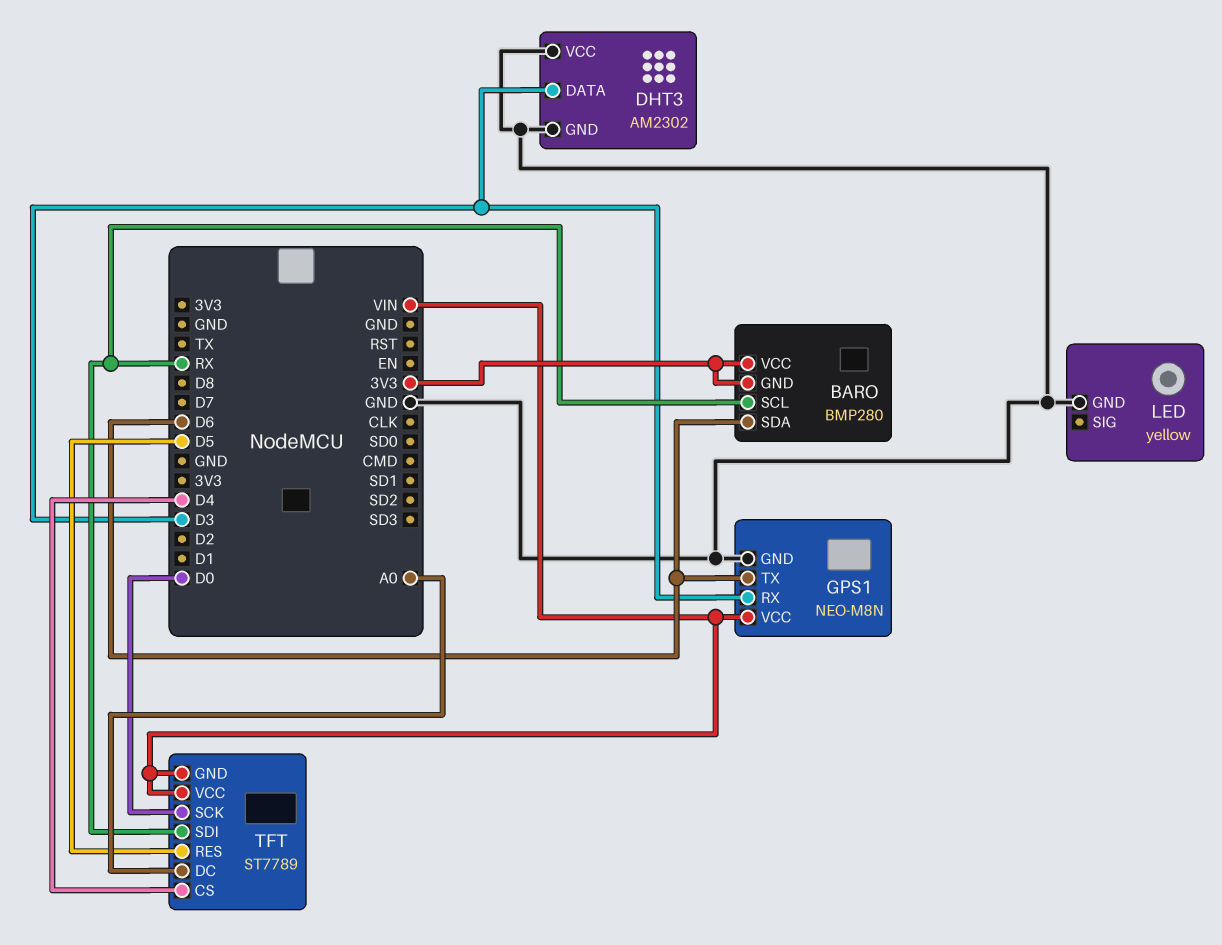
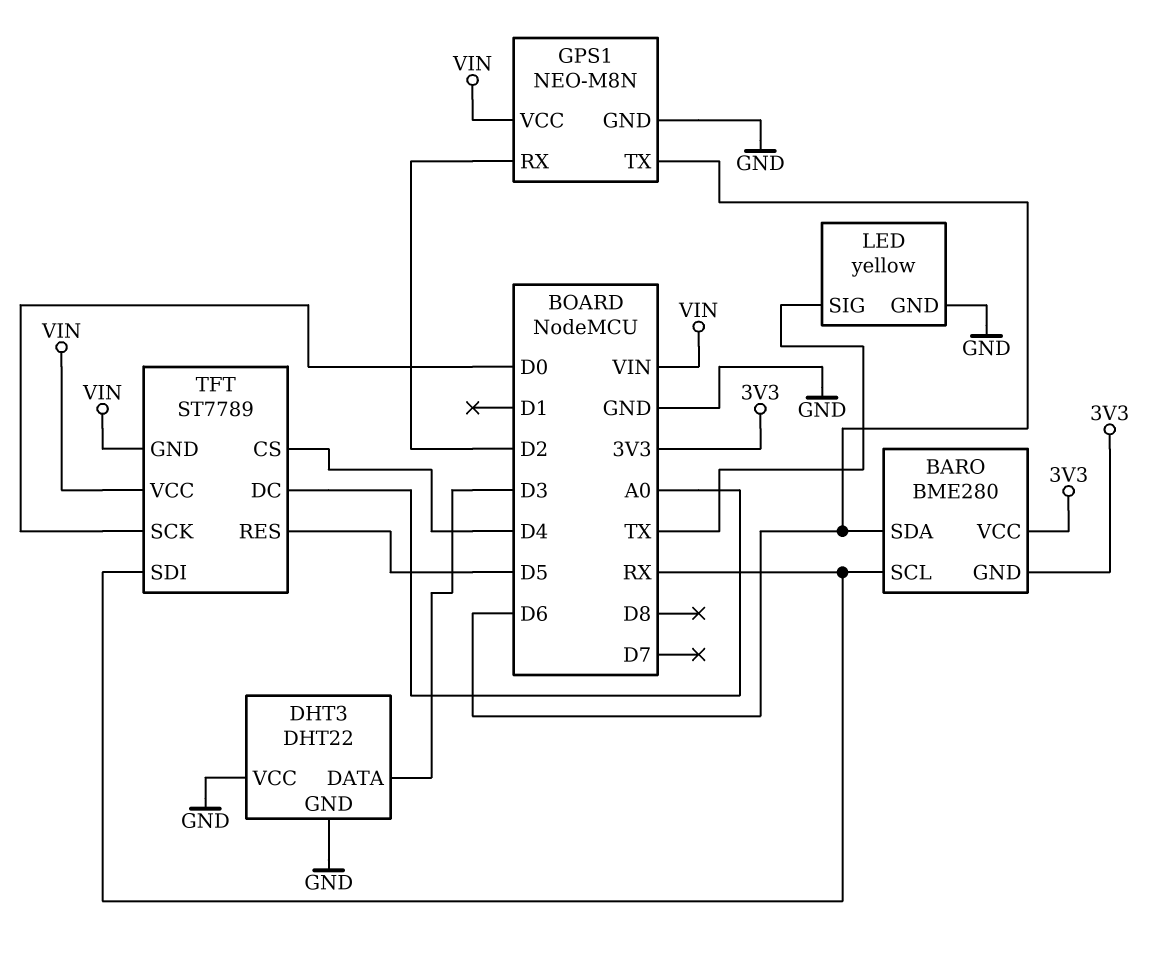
BARO: BMP280 -> BME280
DHT3: AM2302 -> DHT22
GPS1 pin RX: D3 -> D2
LED pin SIG: none -> TX

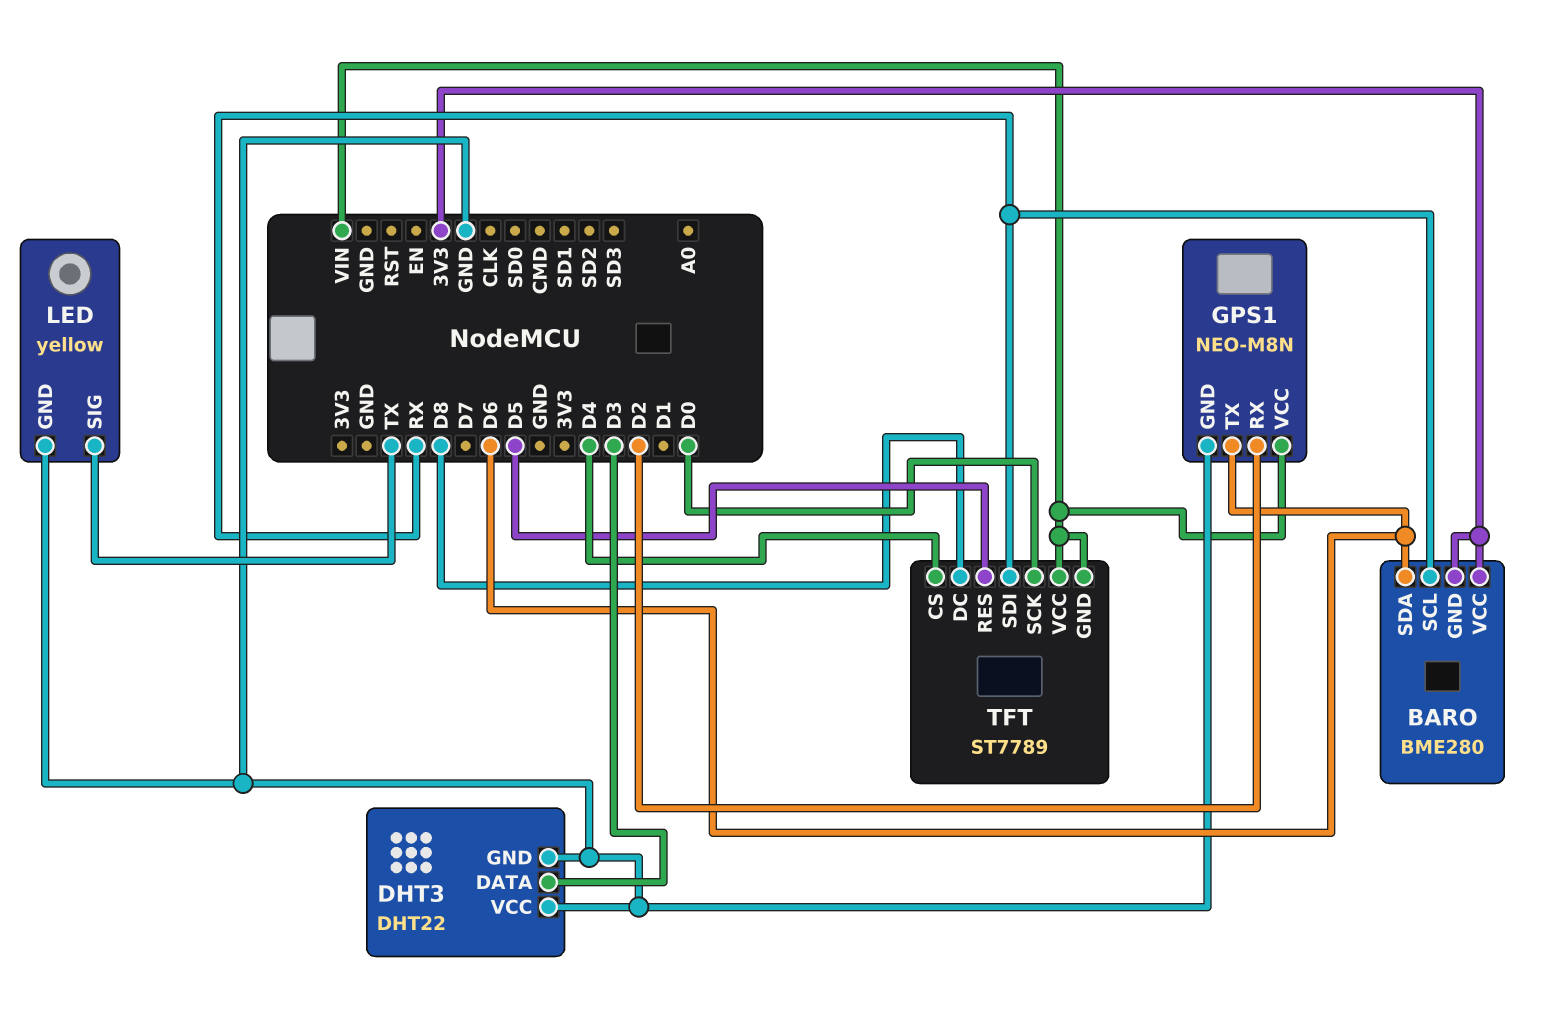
TFT pin DC: A0 -> D8

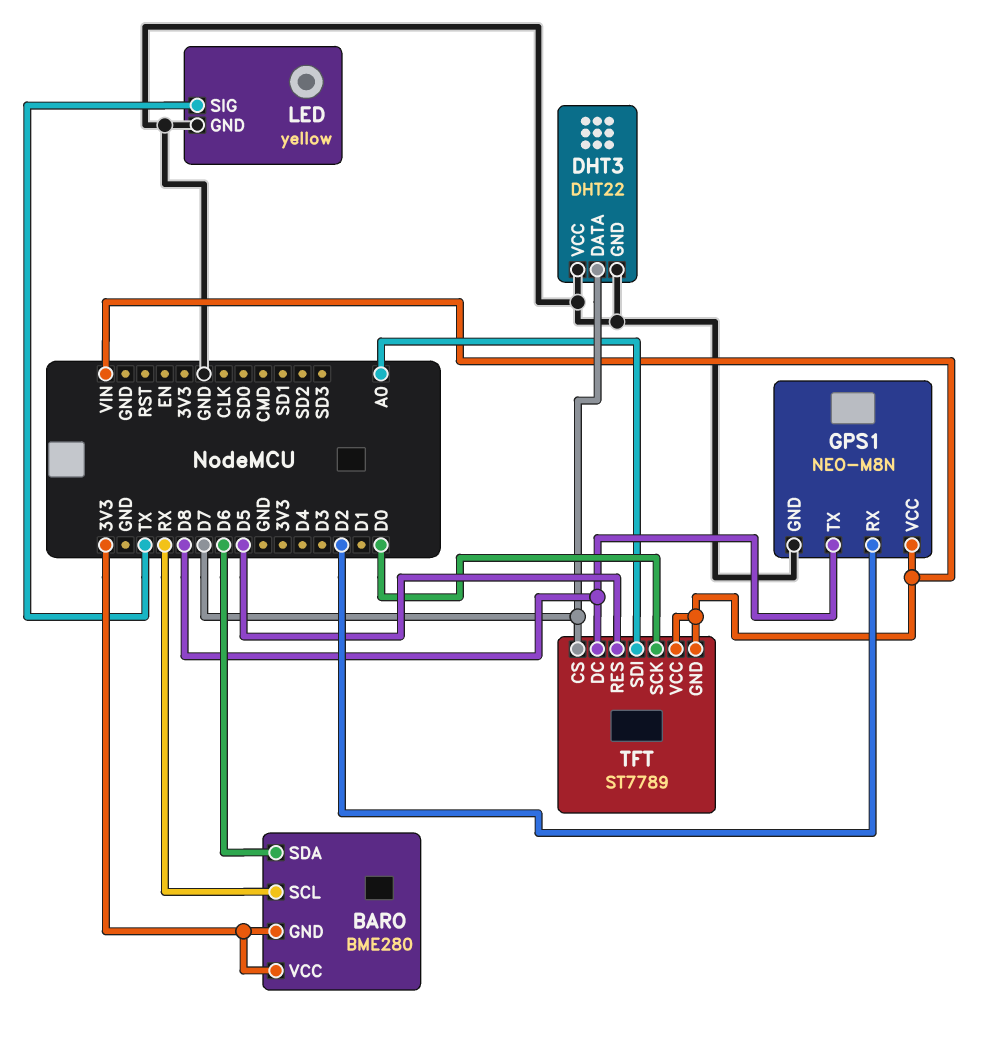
DHT3 pin DATA: D3 -> D7
GPS1 pin TX: D6 -> D8
TFT pin CS: D4 -> D7
TFT pin SDI: RX -> A0

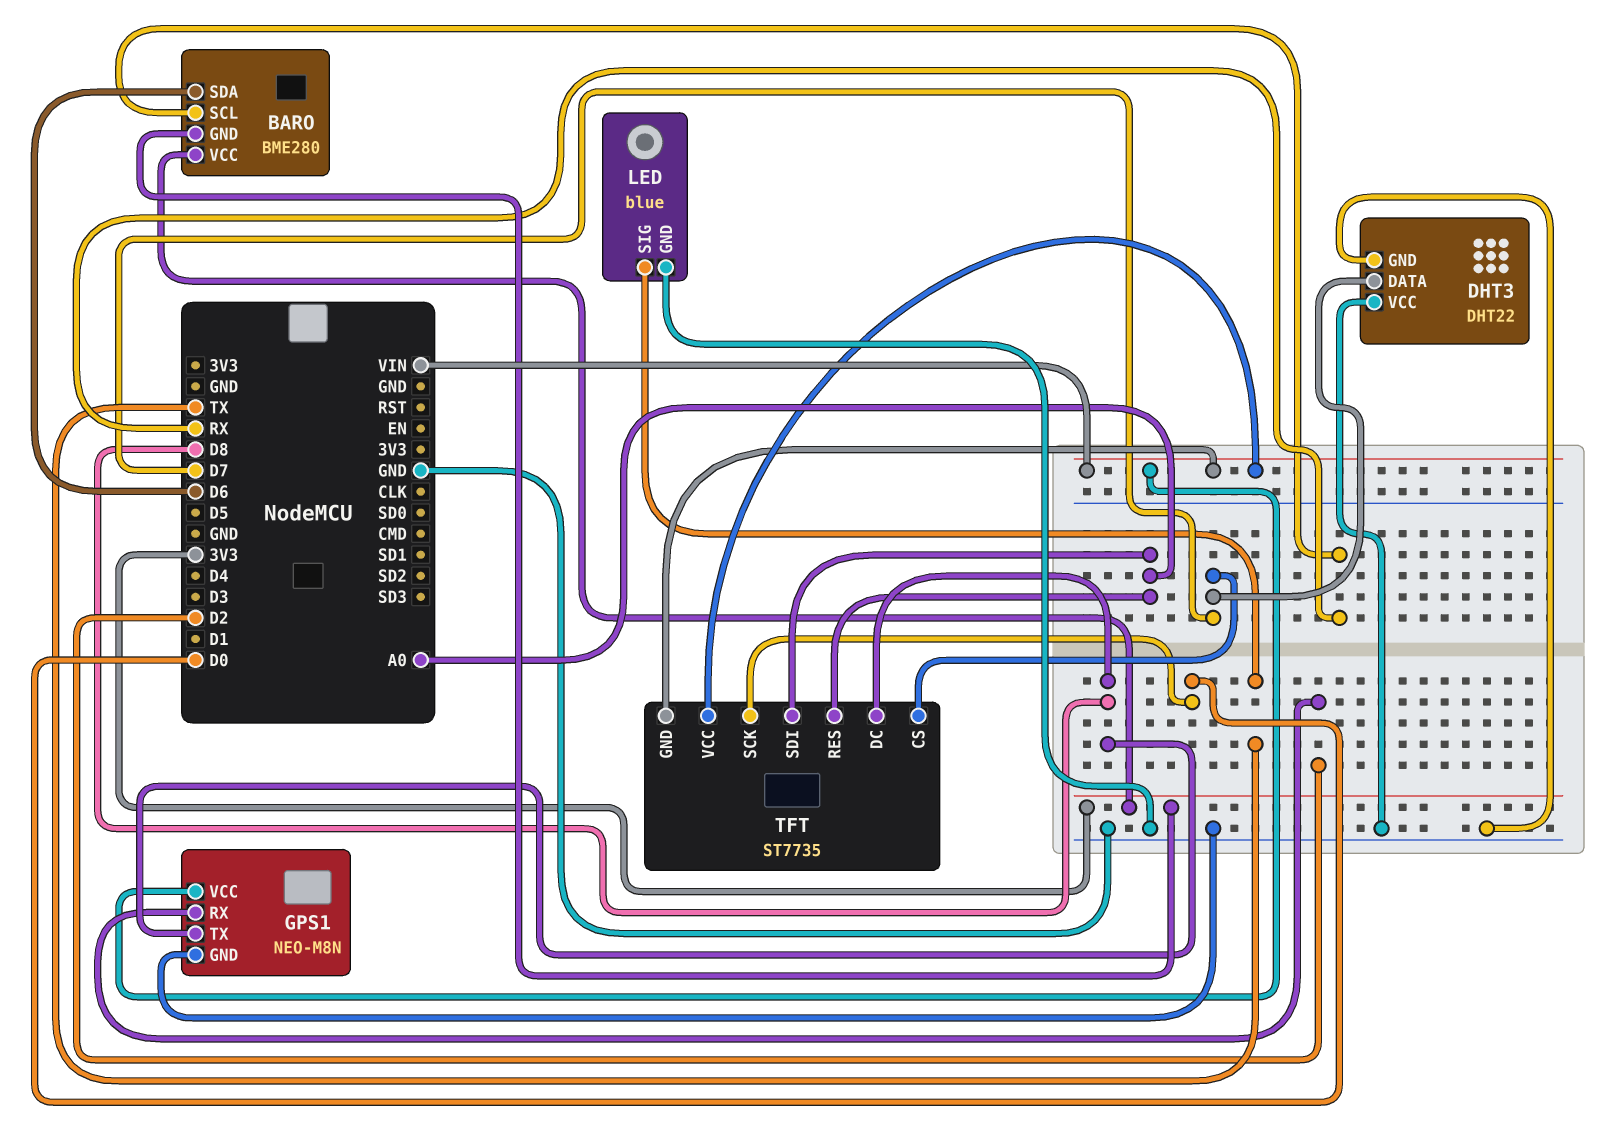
LED: yellow -> blue
TFT: ST7789 -> ST7735
TFT pin RES: D5 -> A0

